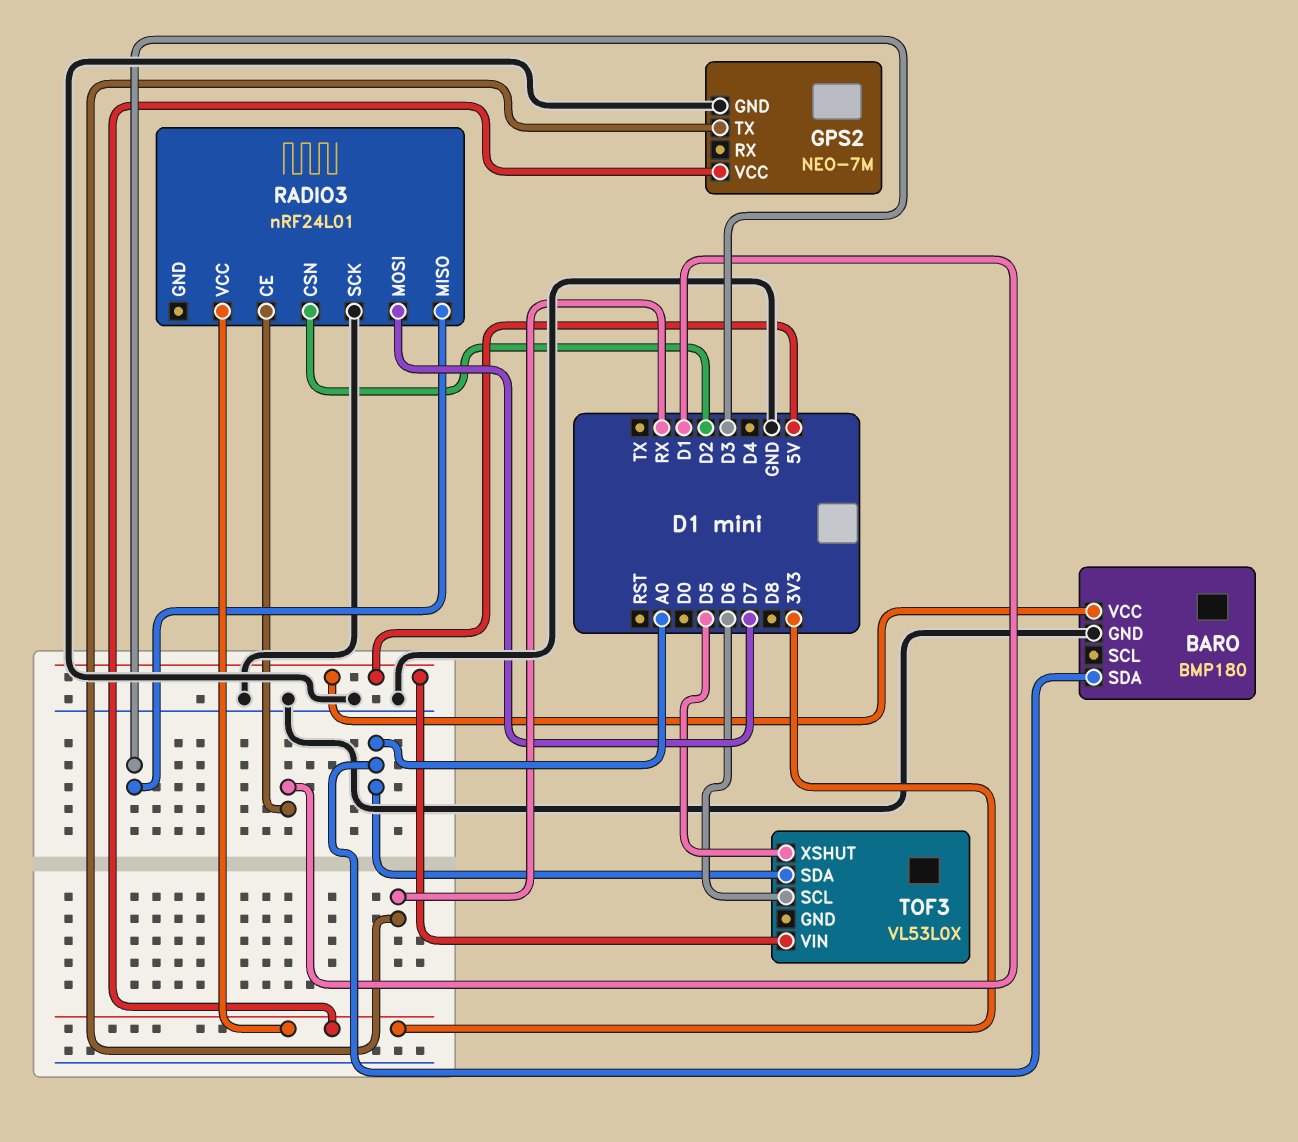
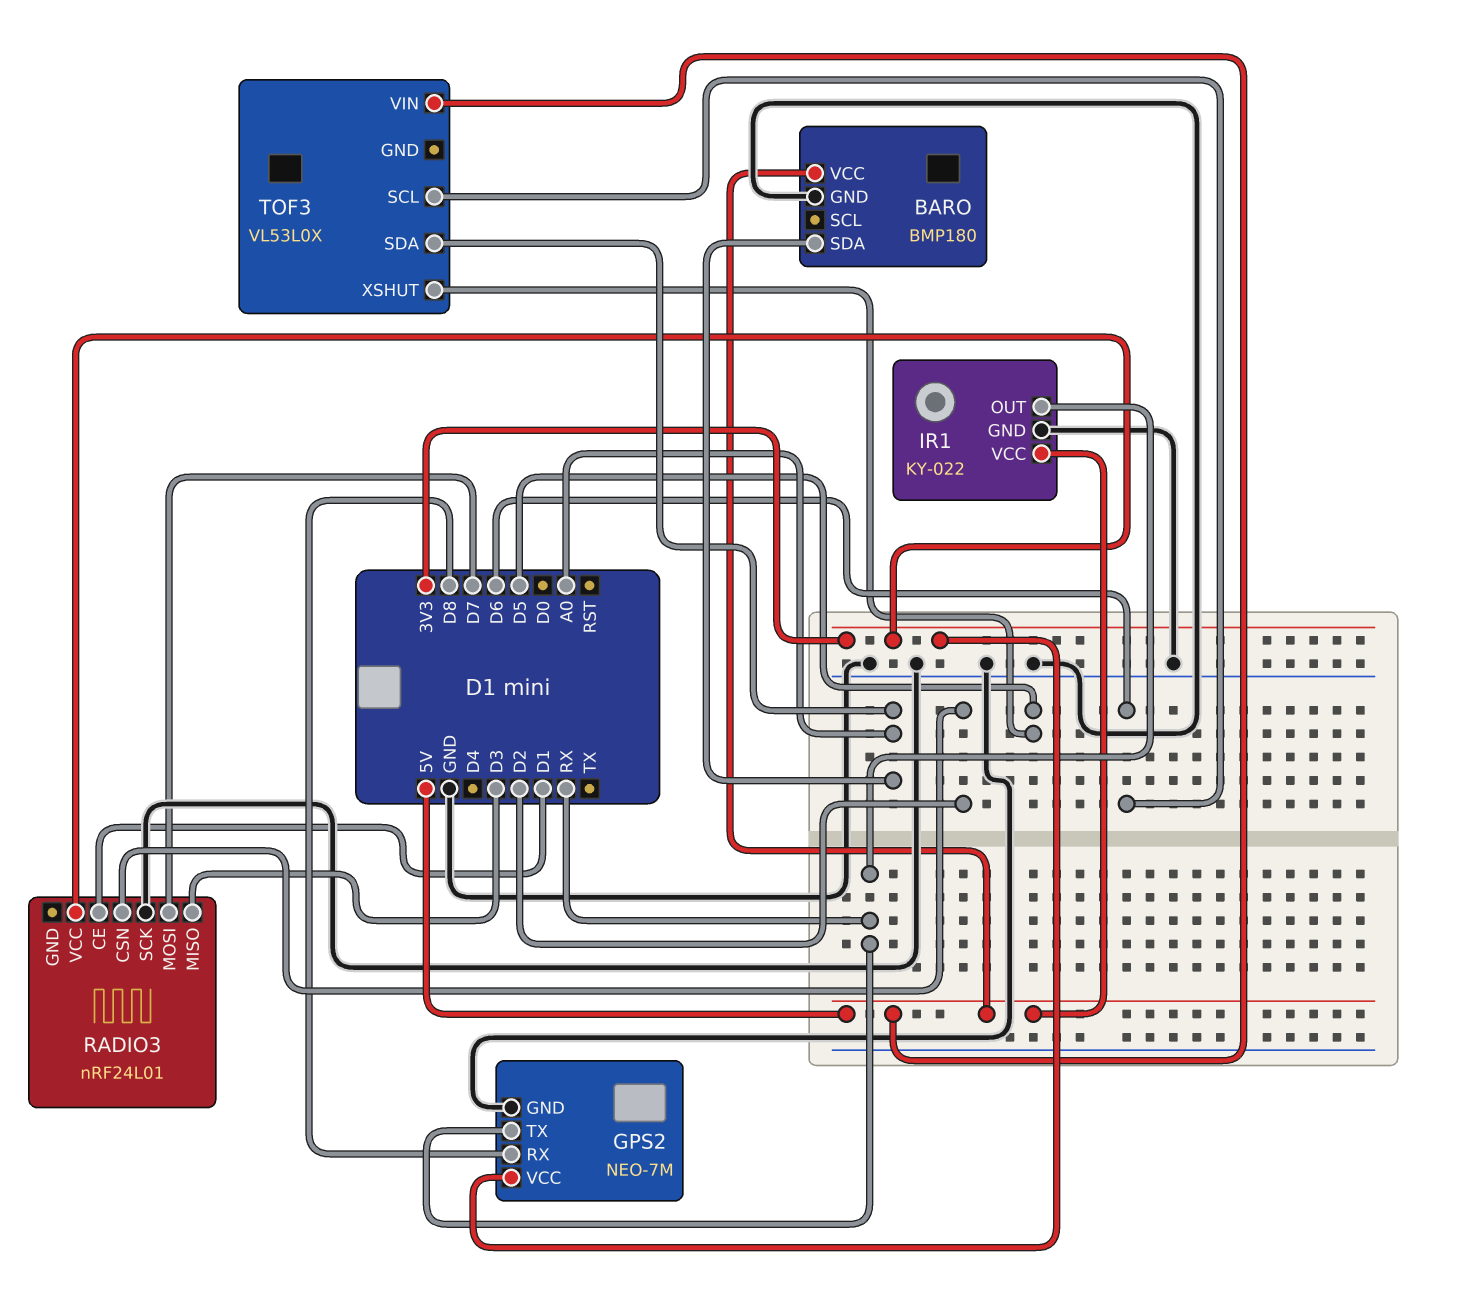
GPS2 pin RX: none -> D8
IR1: none -> KY-022
IR1 pin GND: none -> GND
IR1 pin OUT: none -> RX
IR1 pin VCC: none -> 5V

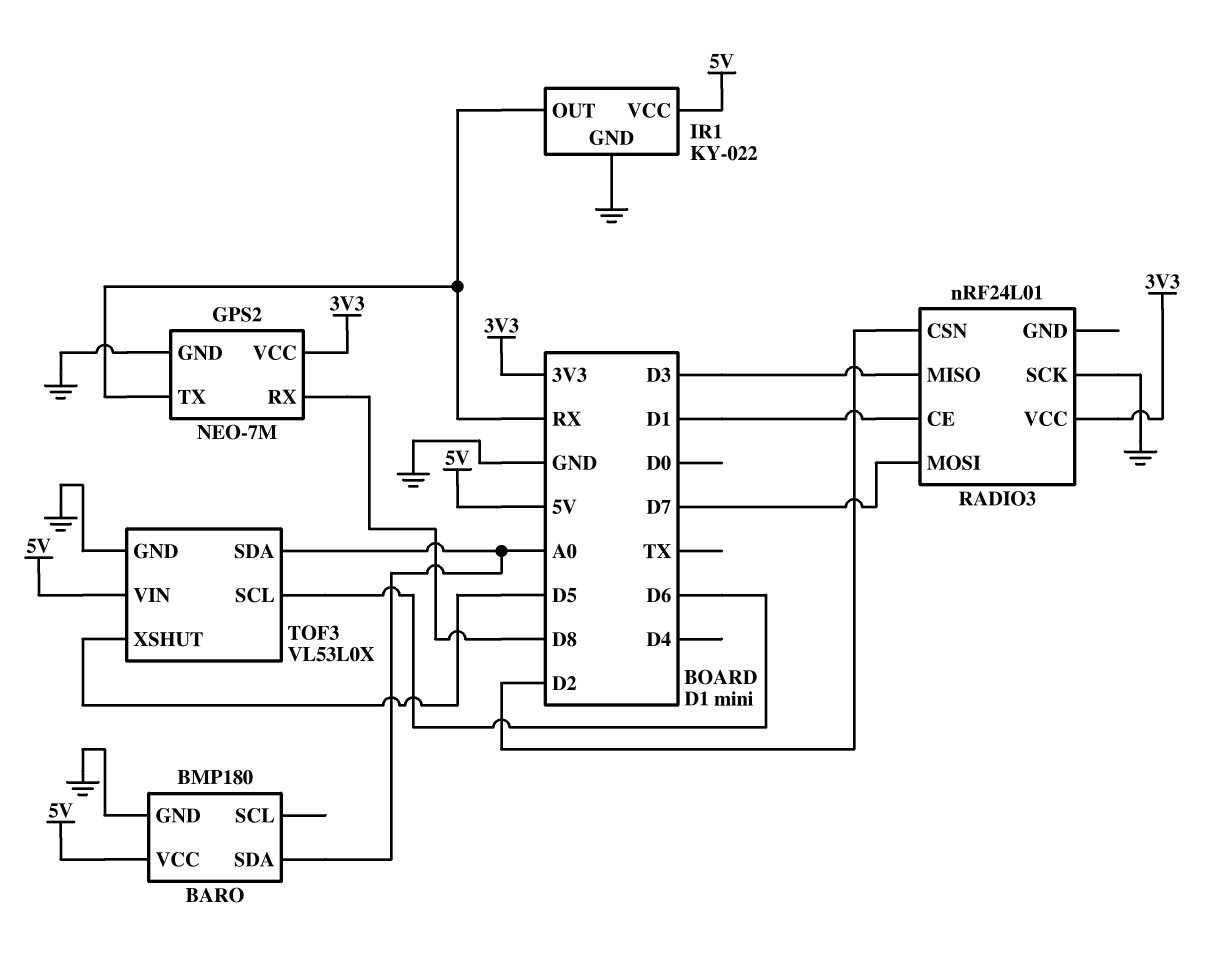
TOF3 pin GND: none -> GND

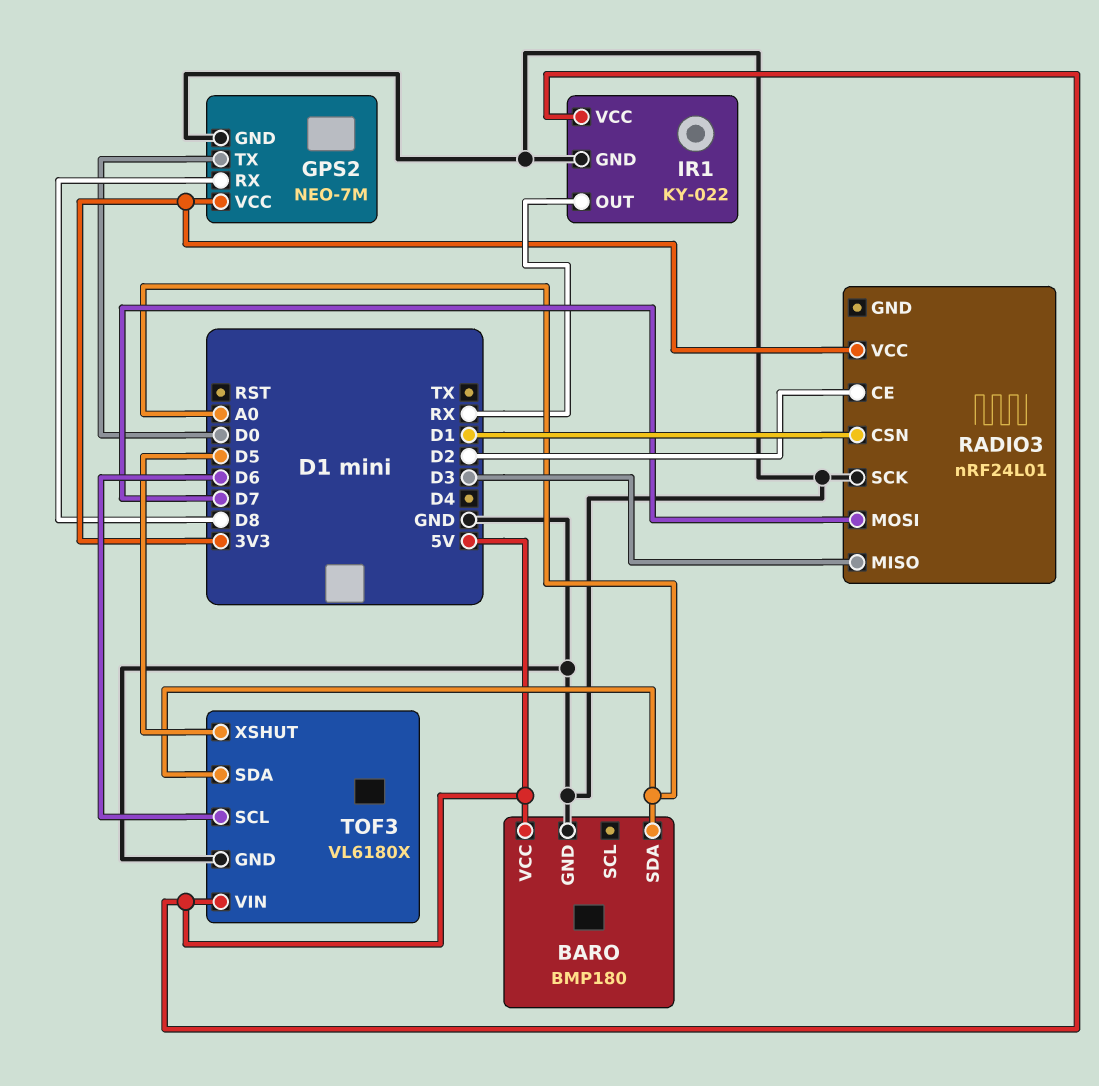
GPS2 pin TX: RX -> D0
RADIO3 pin CE: D1 -> D2
RADIO3 pin CSN: D2 -> D1
TOF3: VL53L0X -> VL6180X

